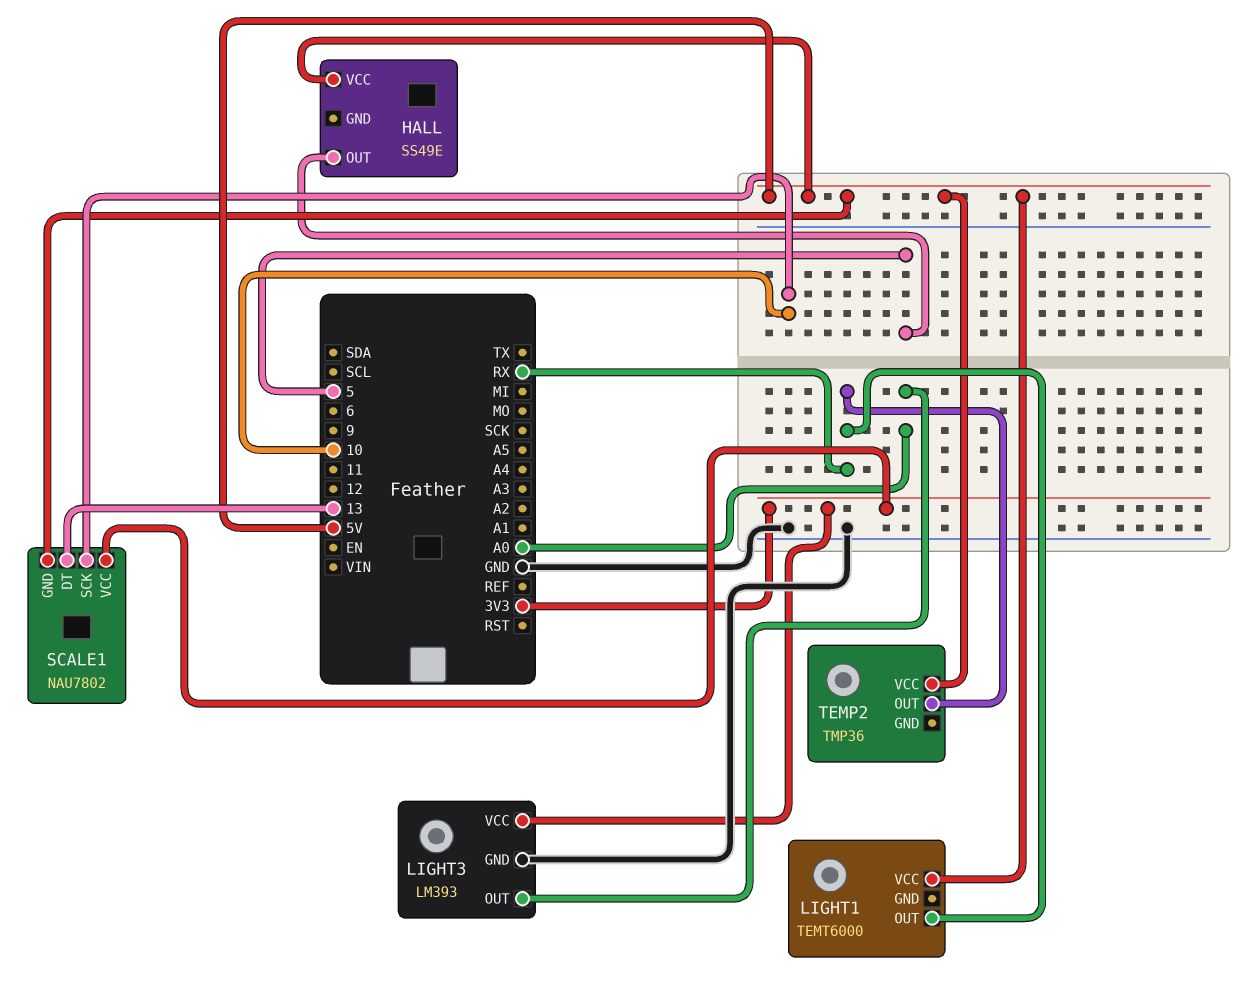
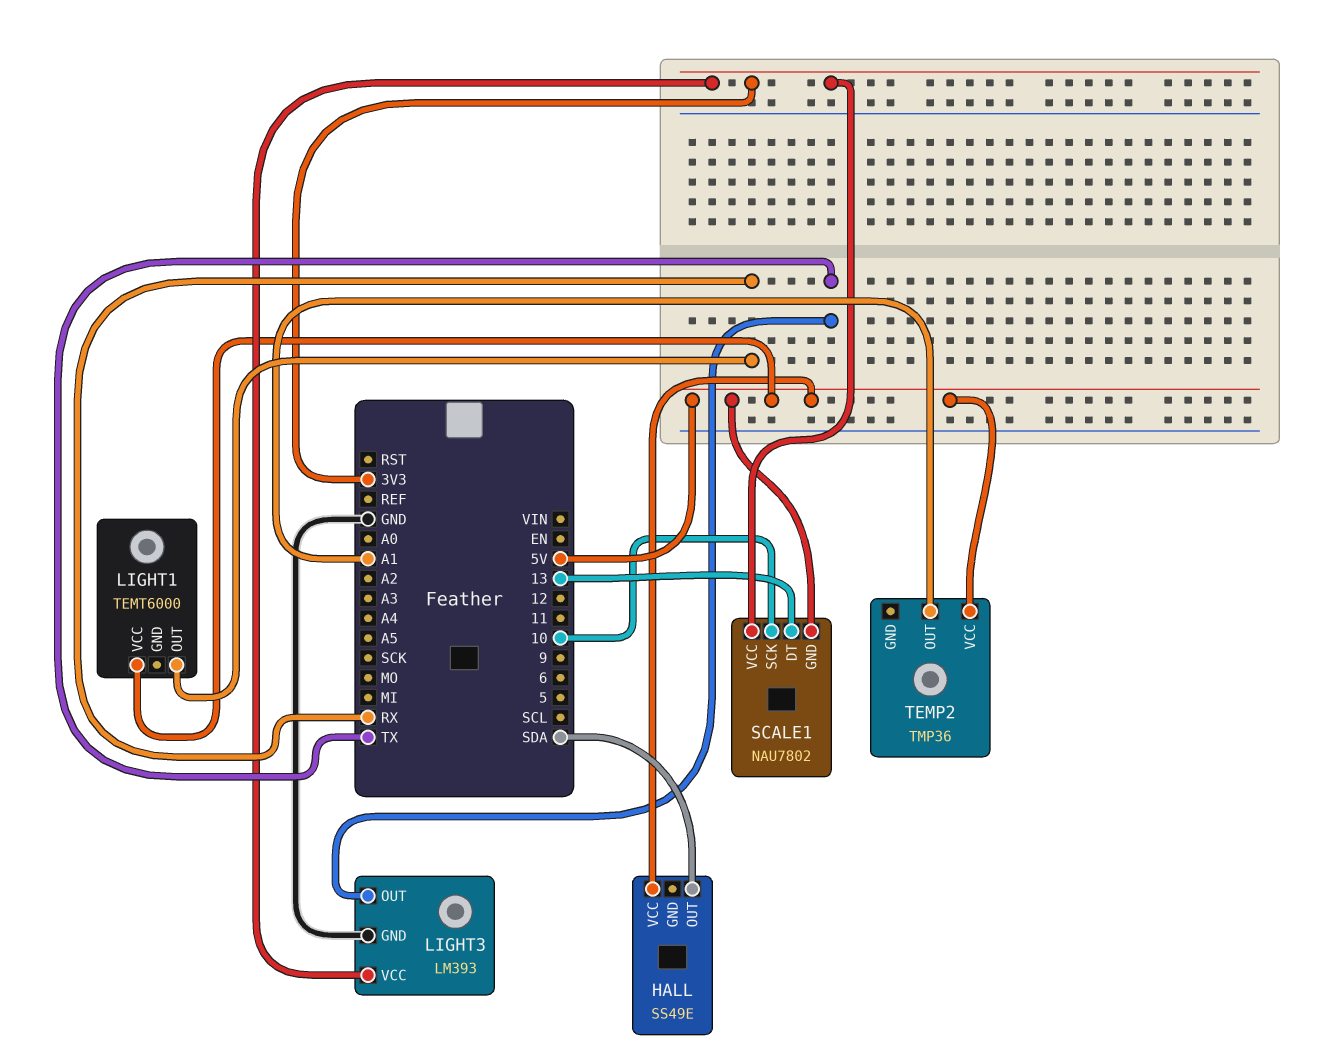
HALL pin OUT: 5 -> SDA
LIGHT3 pin OUT: A0 -> TX
TEMP2 pin OUT: RX -> A1

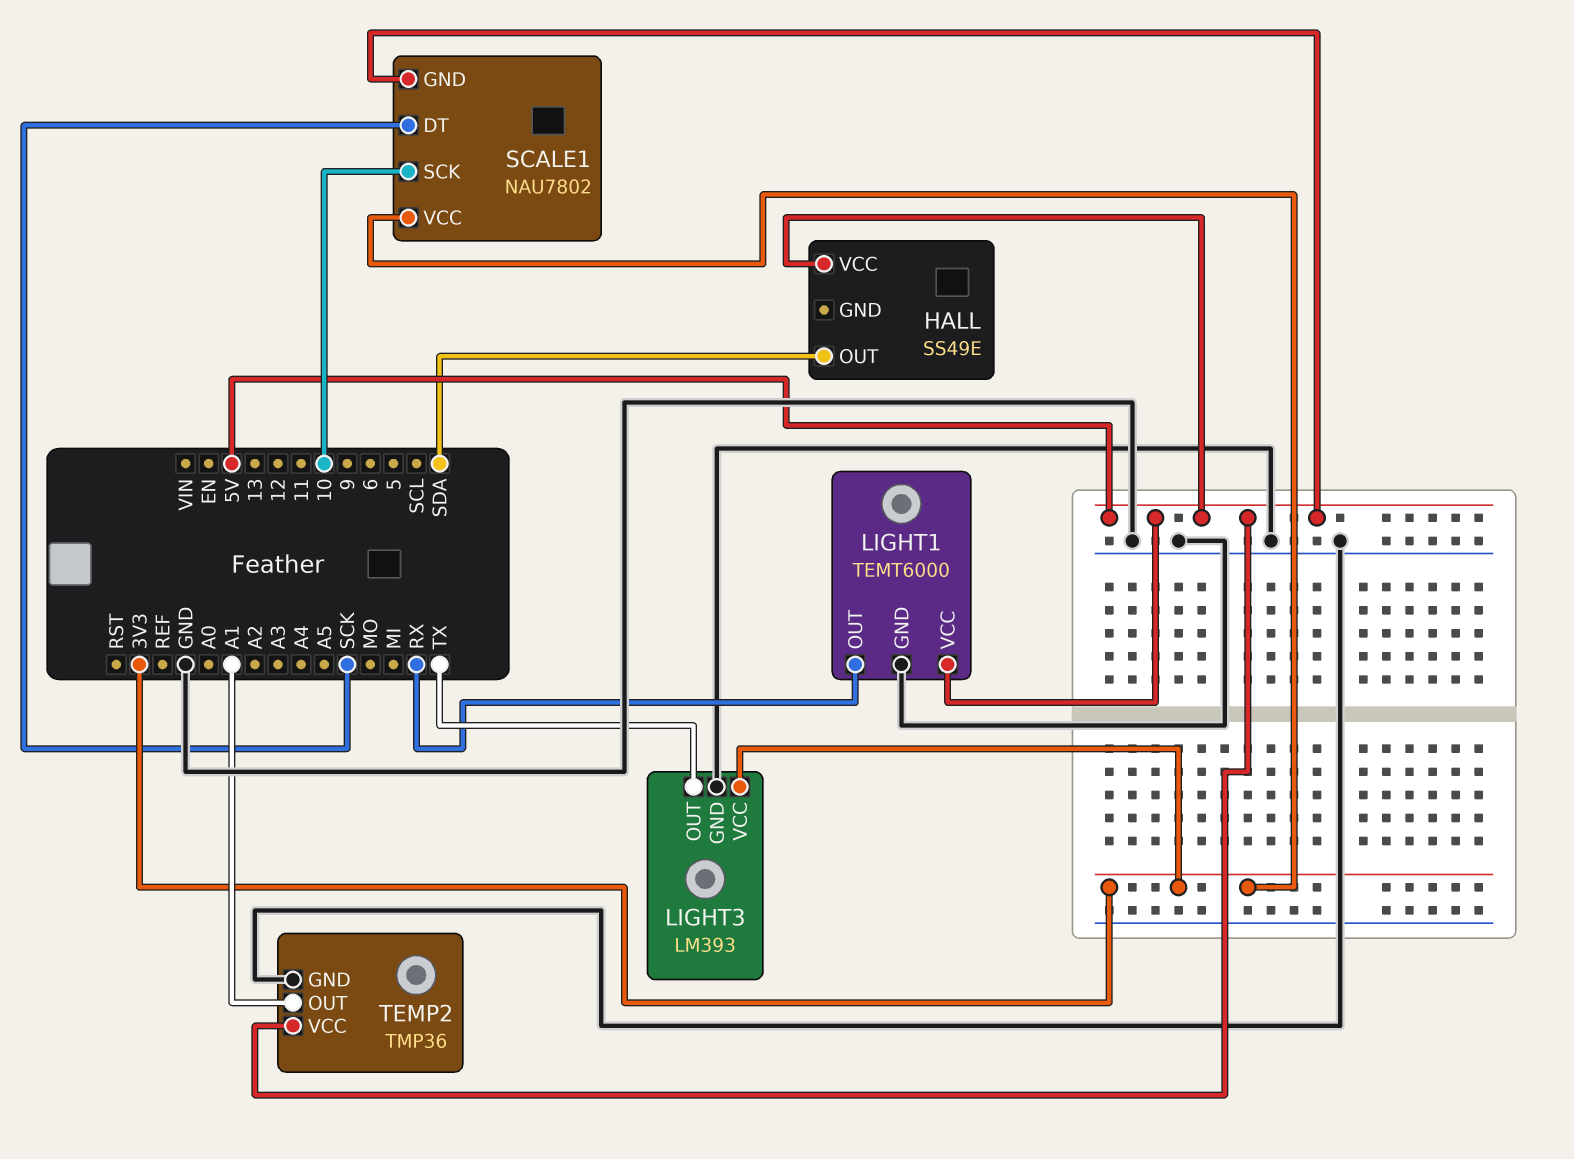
LIGHT1 pin GND: none -> GND
SCALE1 pin DT: 13 -> SCK
TEMP2 pin GND: none -> GND

